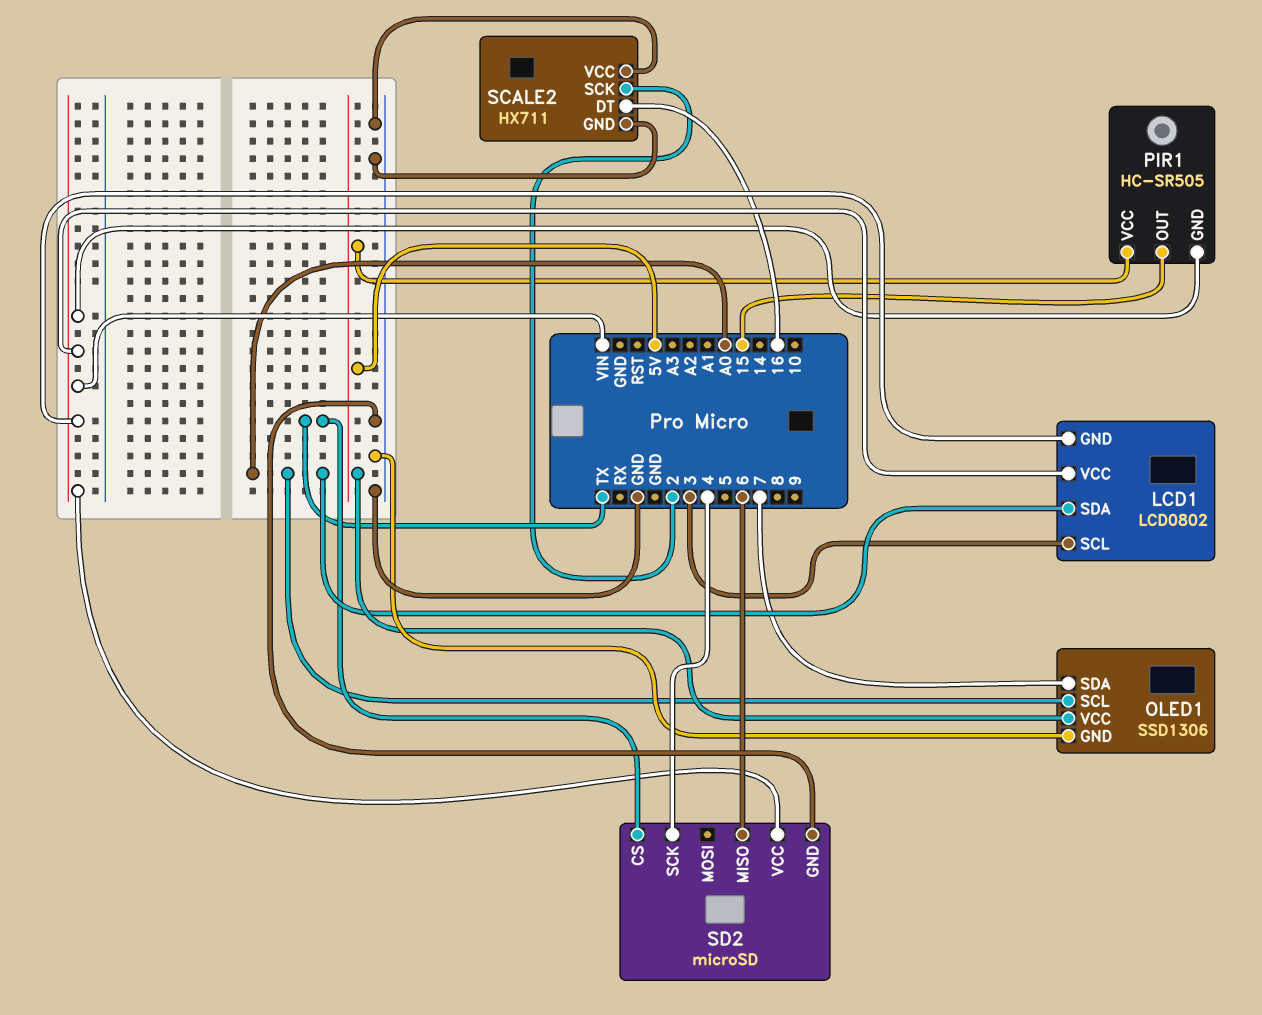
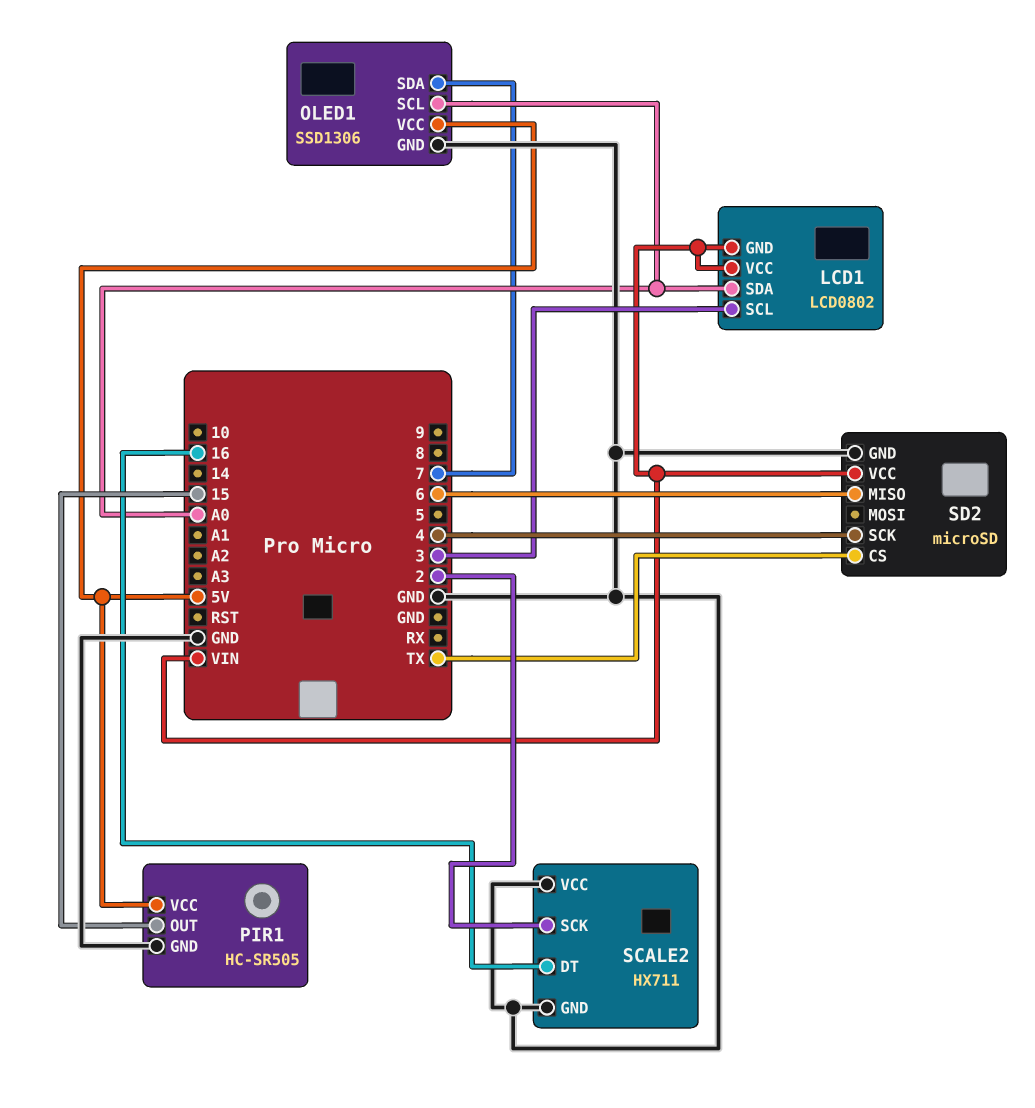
PIR1 pin GND: VIN -> GND

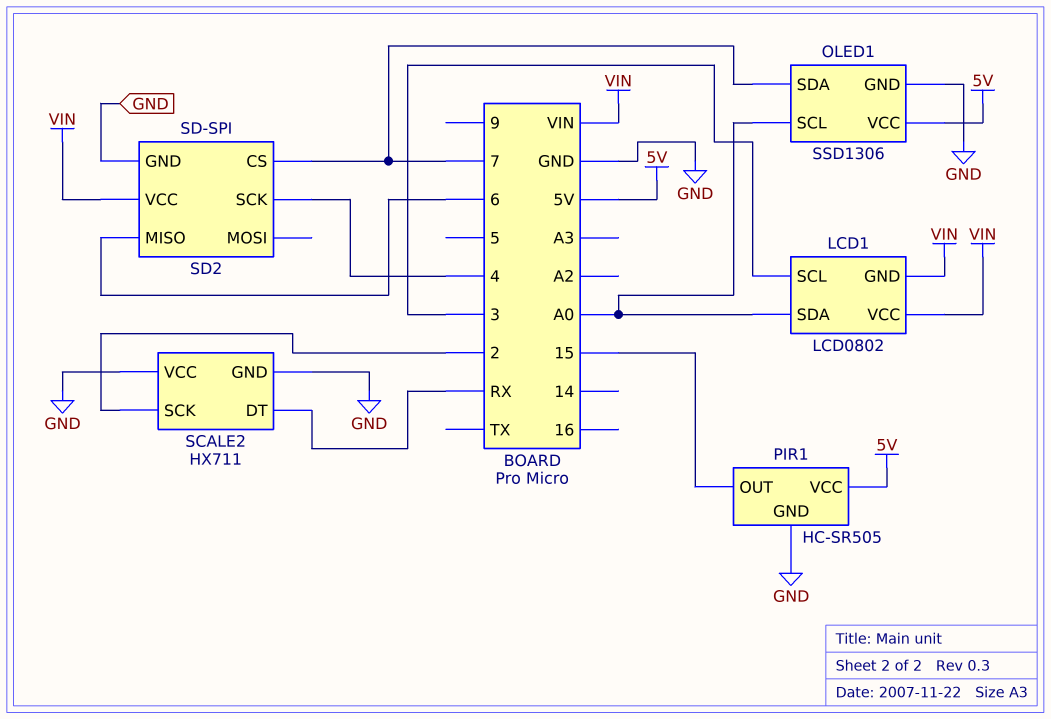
SCALE2 pin DT: 16 -> RX
SD2: microSD -> SD-SPI
SD2 pin CS: TX -> 7

